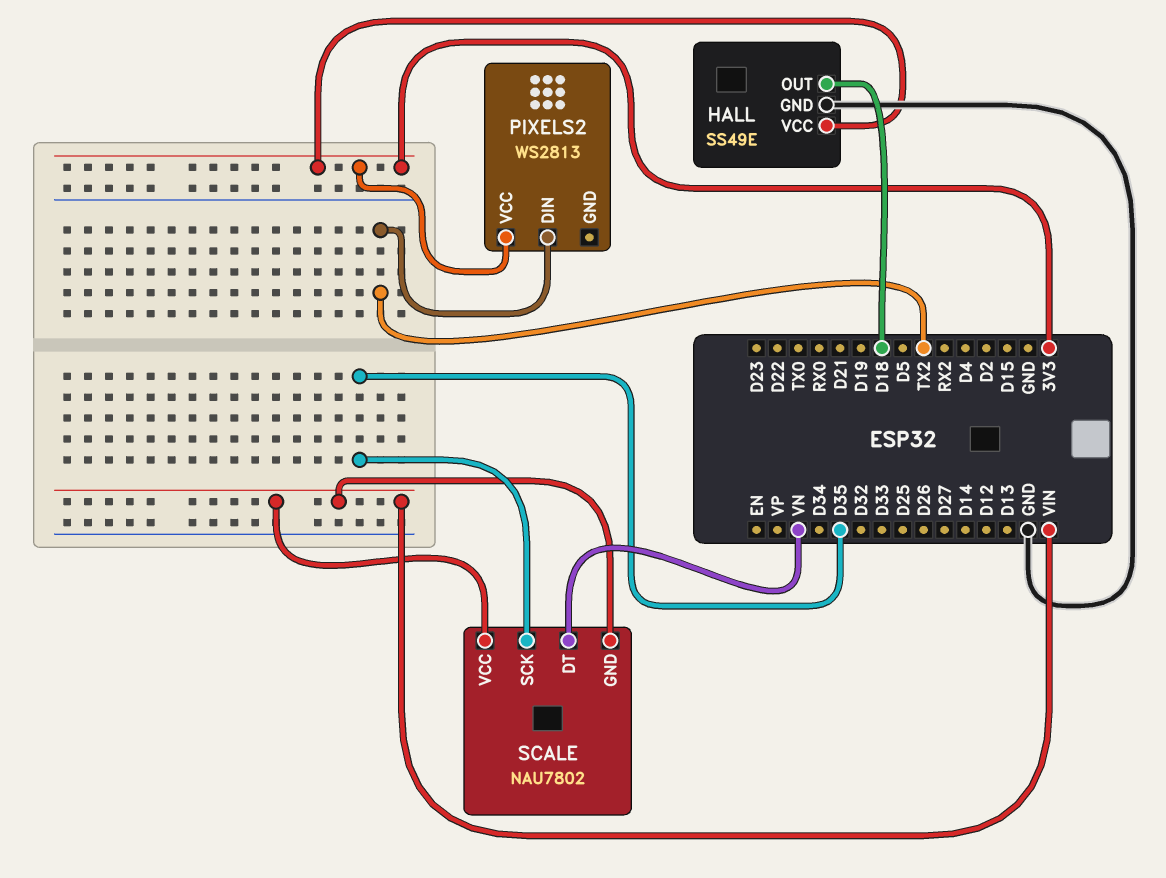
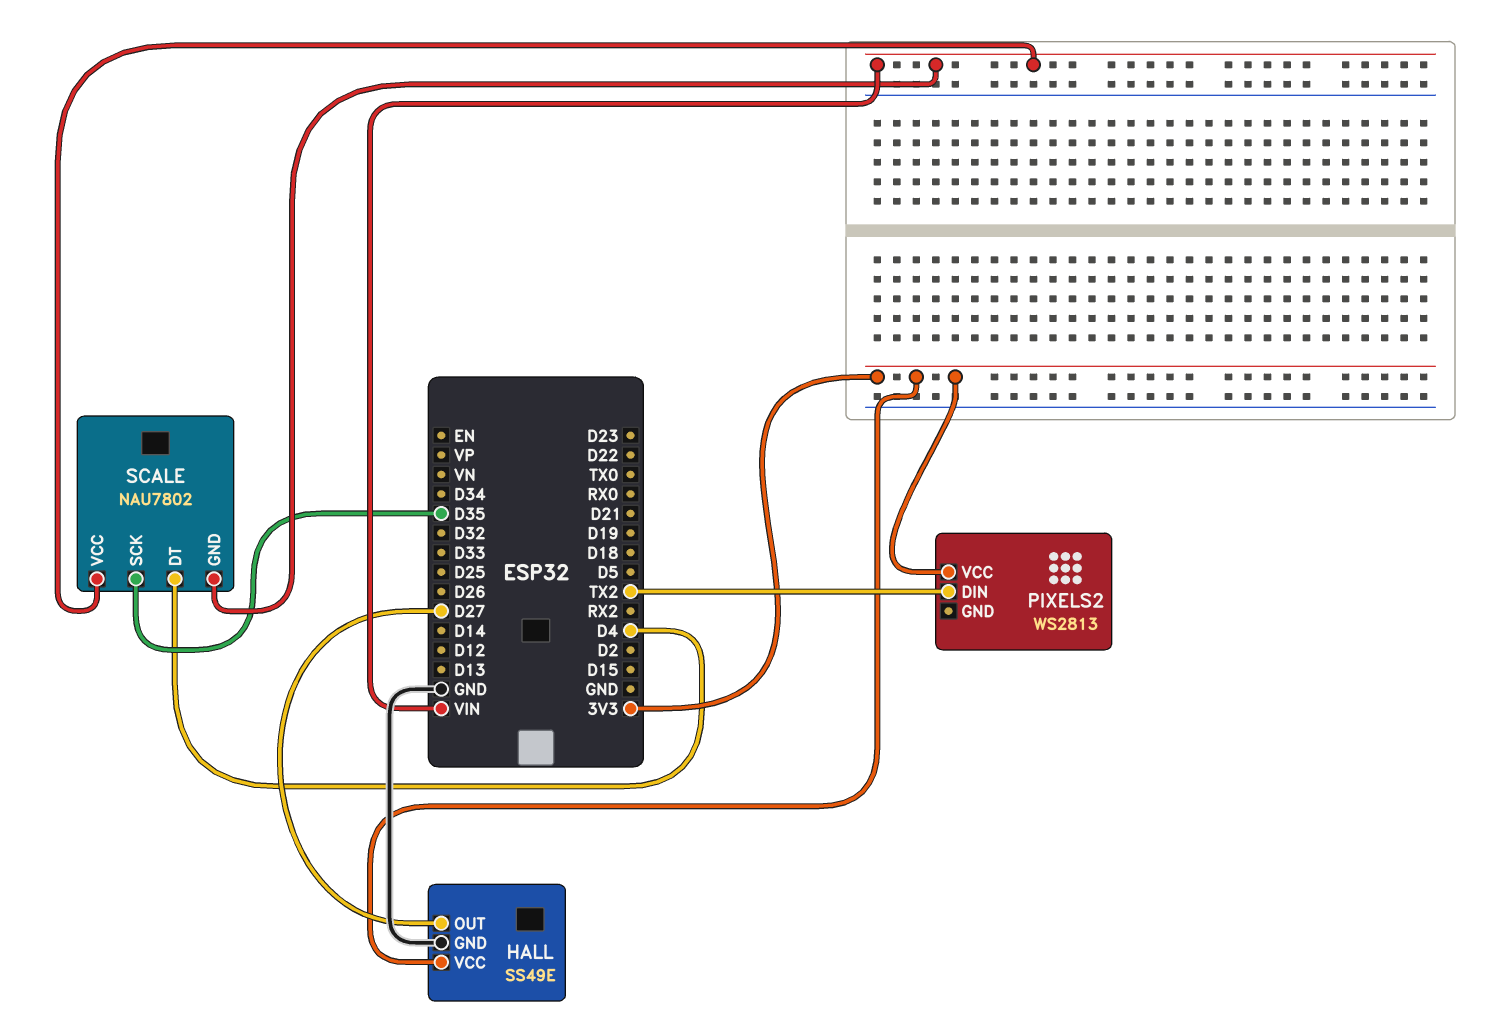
HALL pin OUT: D18 -> D27
SCALE pin DT: VN -> D4

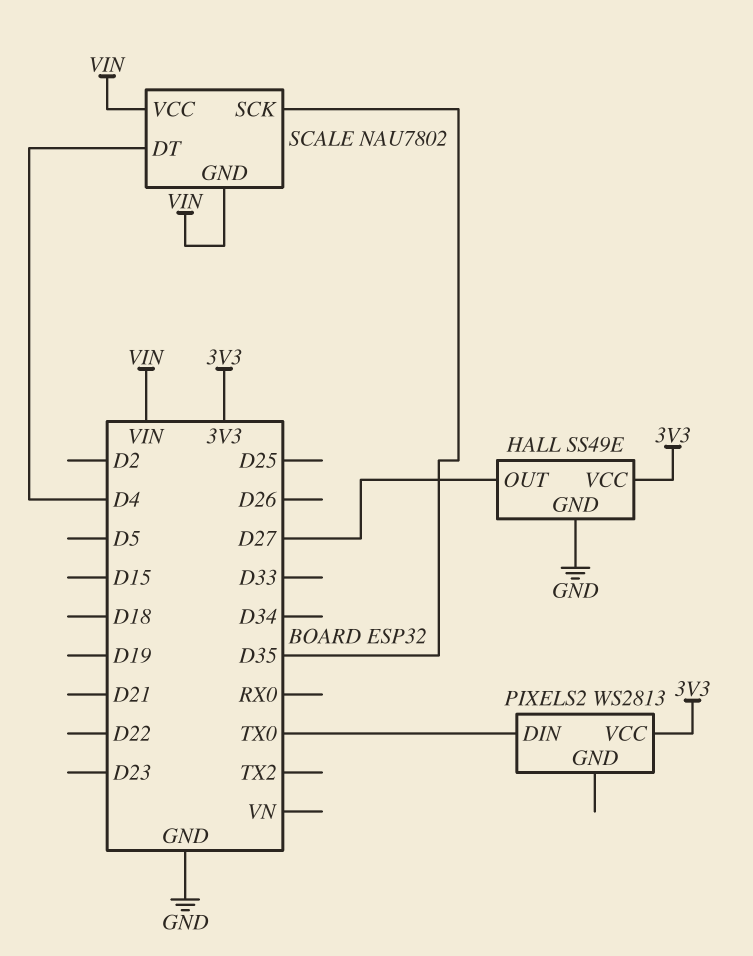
PIXELS2 pin DIN: TX2 -> TX0

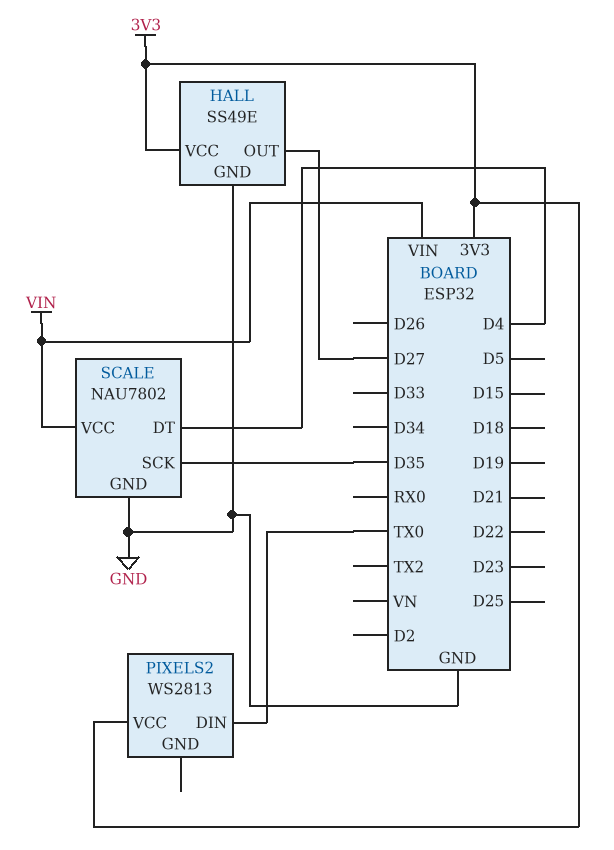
SCALE pin GND: VIN -> GND

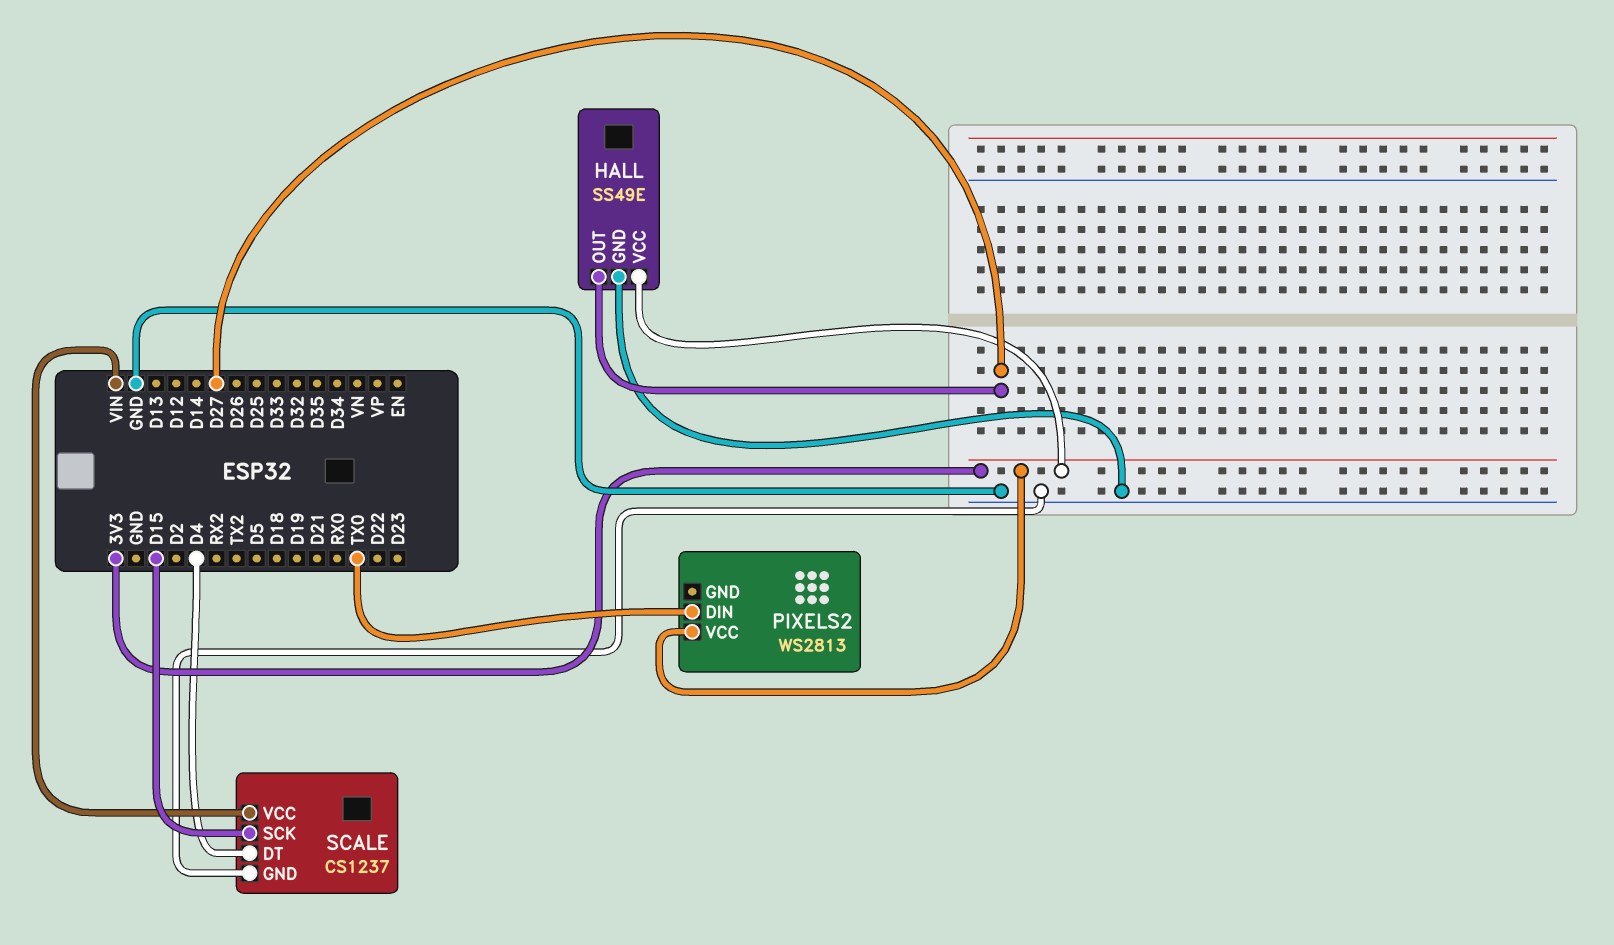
SCALE: NAU7802 -> CS1237
SCALE pin SCK: D35 -> D15

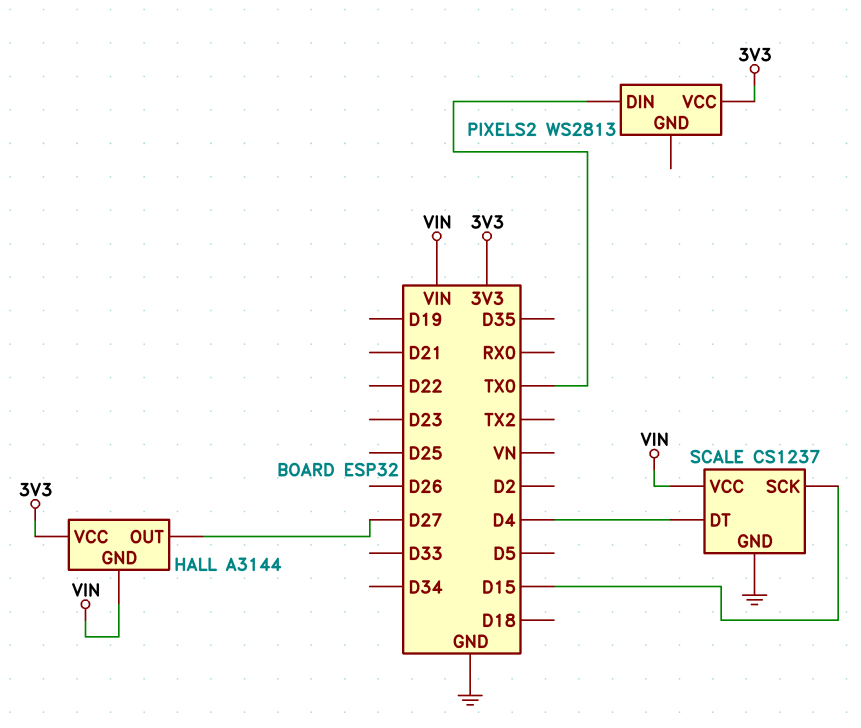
HALL: SS49E -> A3144
HALL pin GND: GND -> VIN

